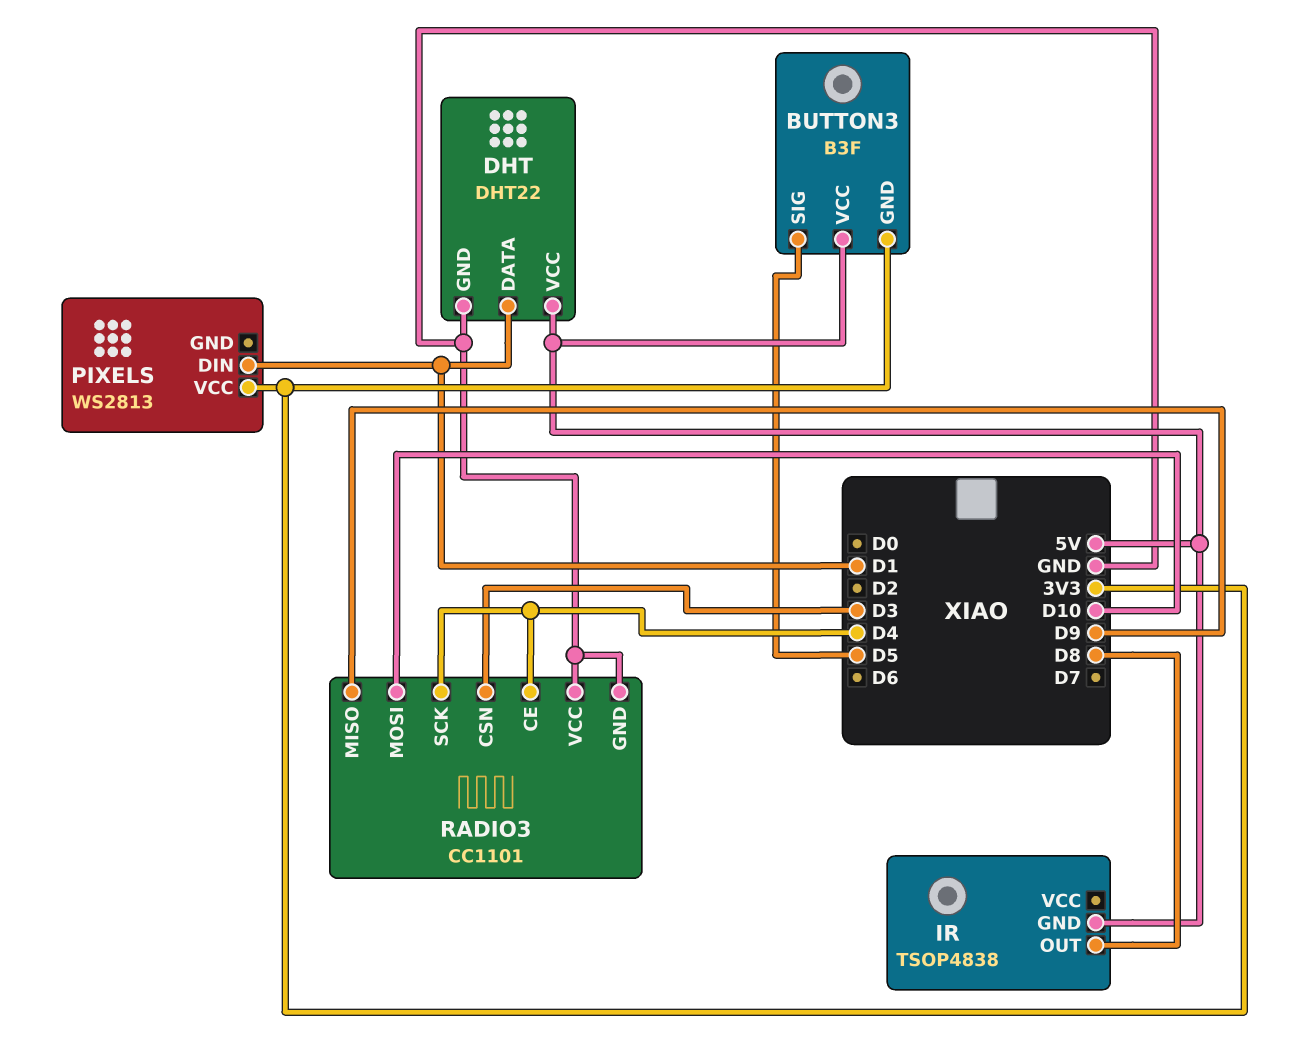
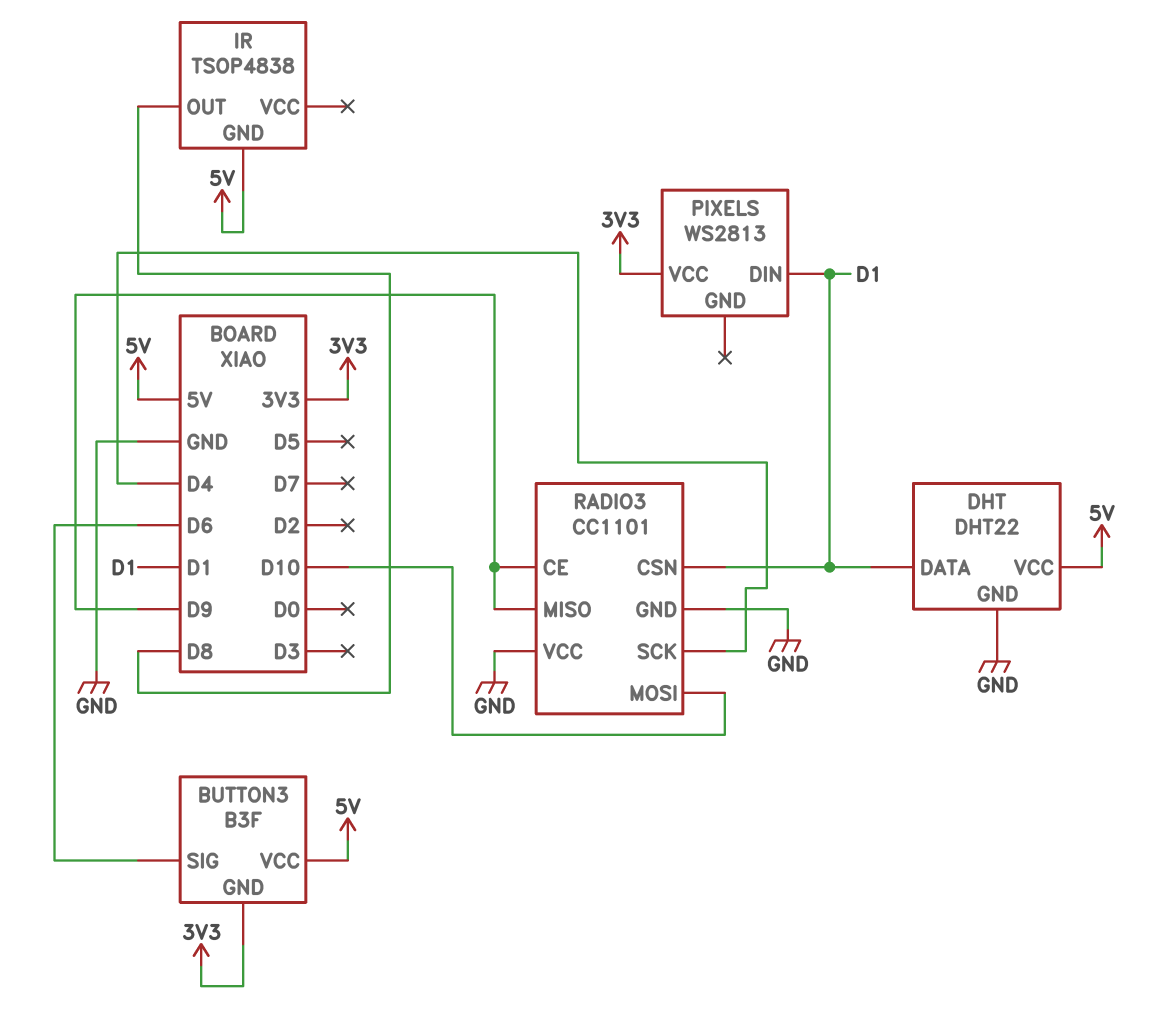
BUTTON3 pin SIG: D5 -> D6
RADIO3 pin CE: D4 -> D9
RADIO3 pin CSN: D3 -> D1

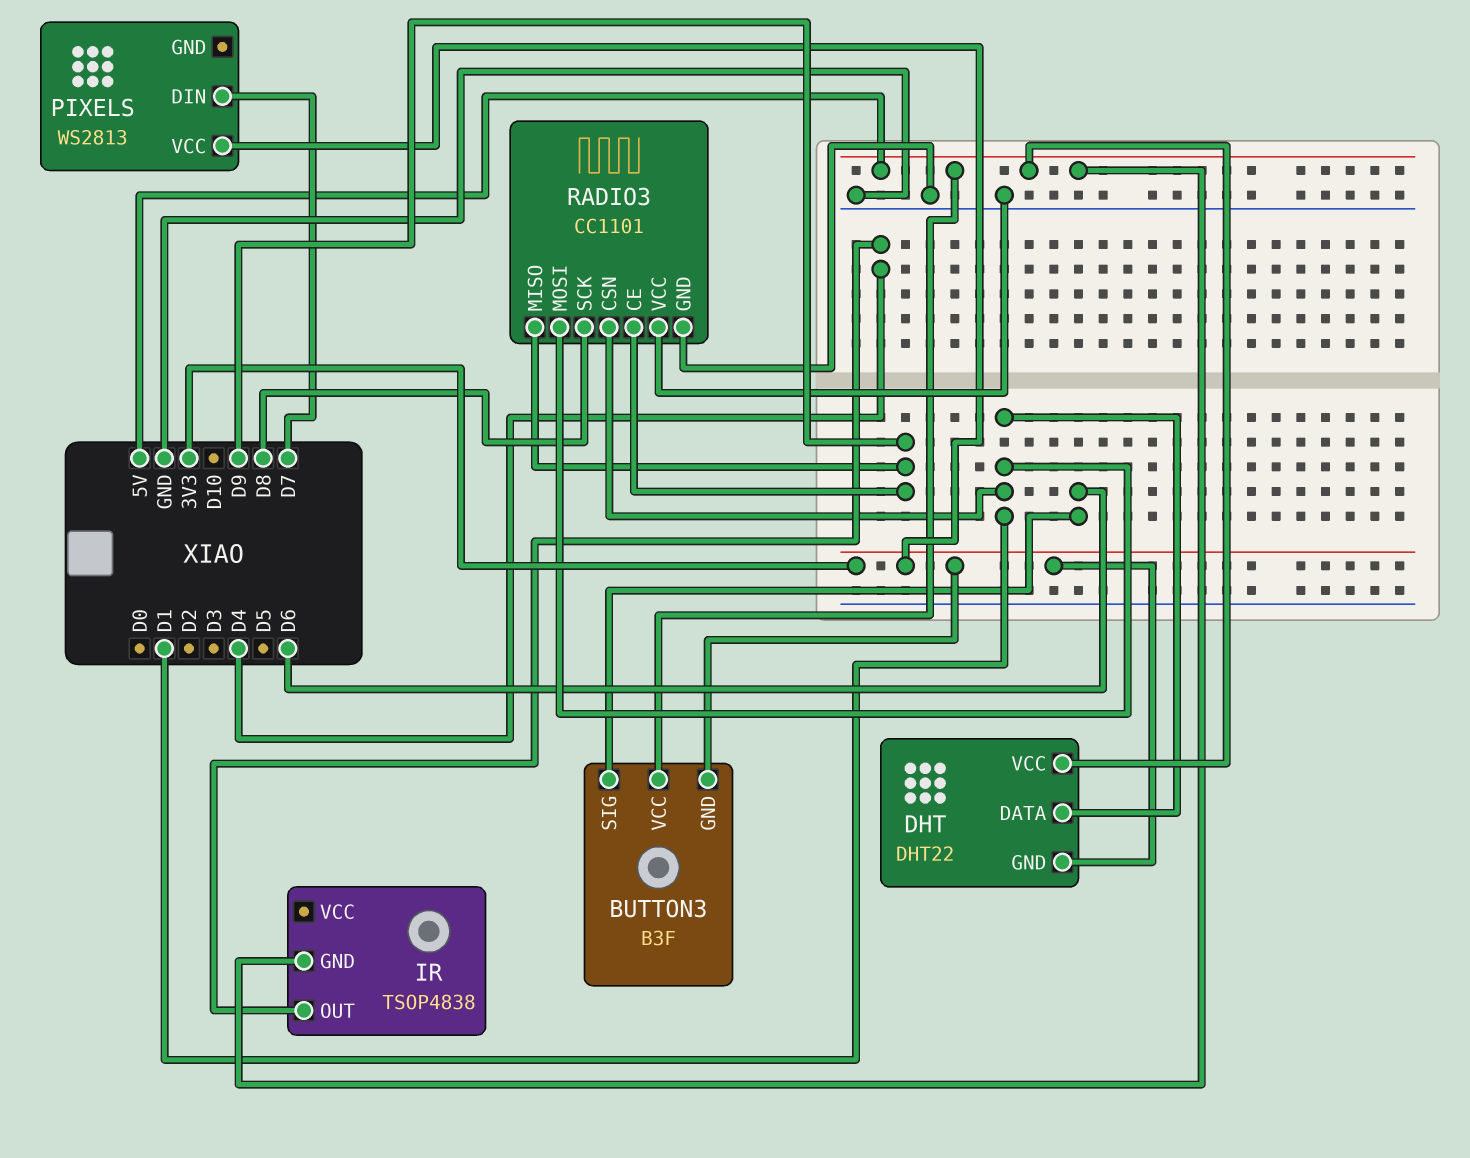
DHT pin GND: GND -> 3V3
IR pin OUT: D8 -> D4
PIXELS pin DIN: D1 -> D7
RADIO3 pin MOSI: D10 -> D1
RADIO3 pin SCK: D4 -> D8

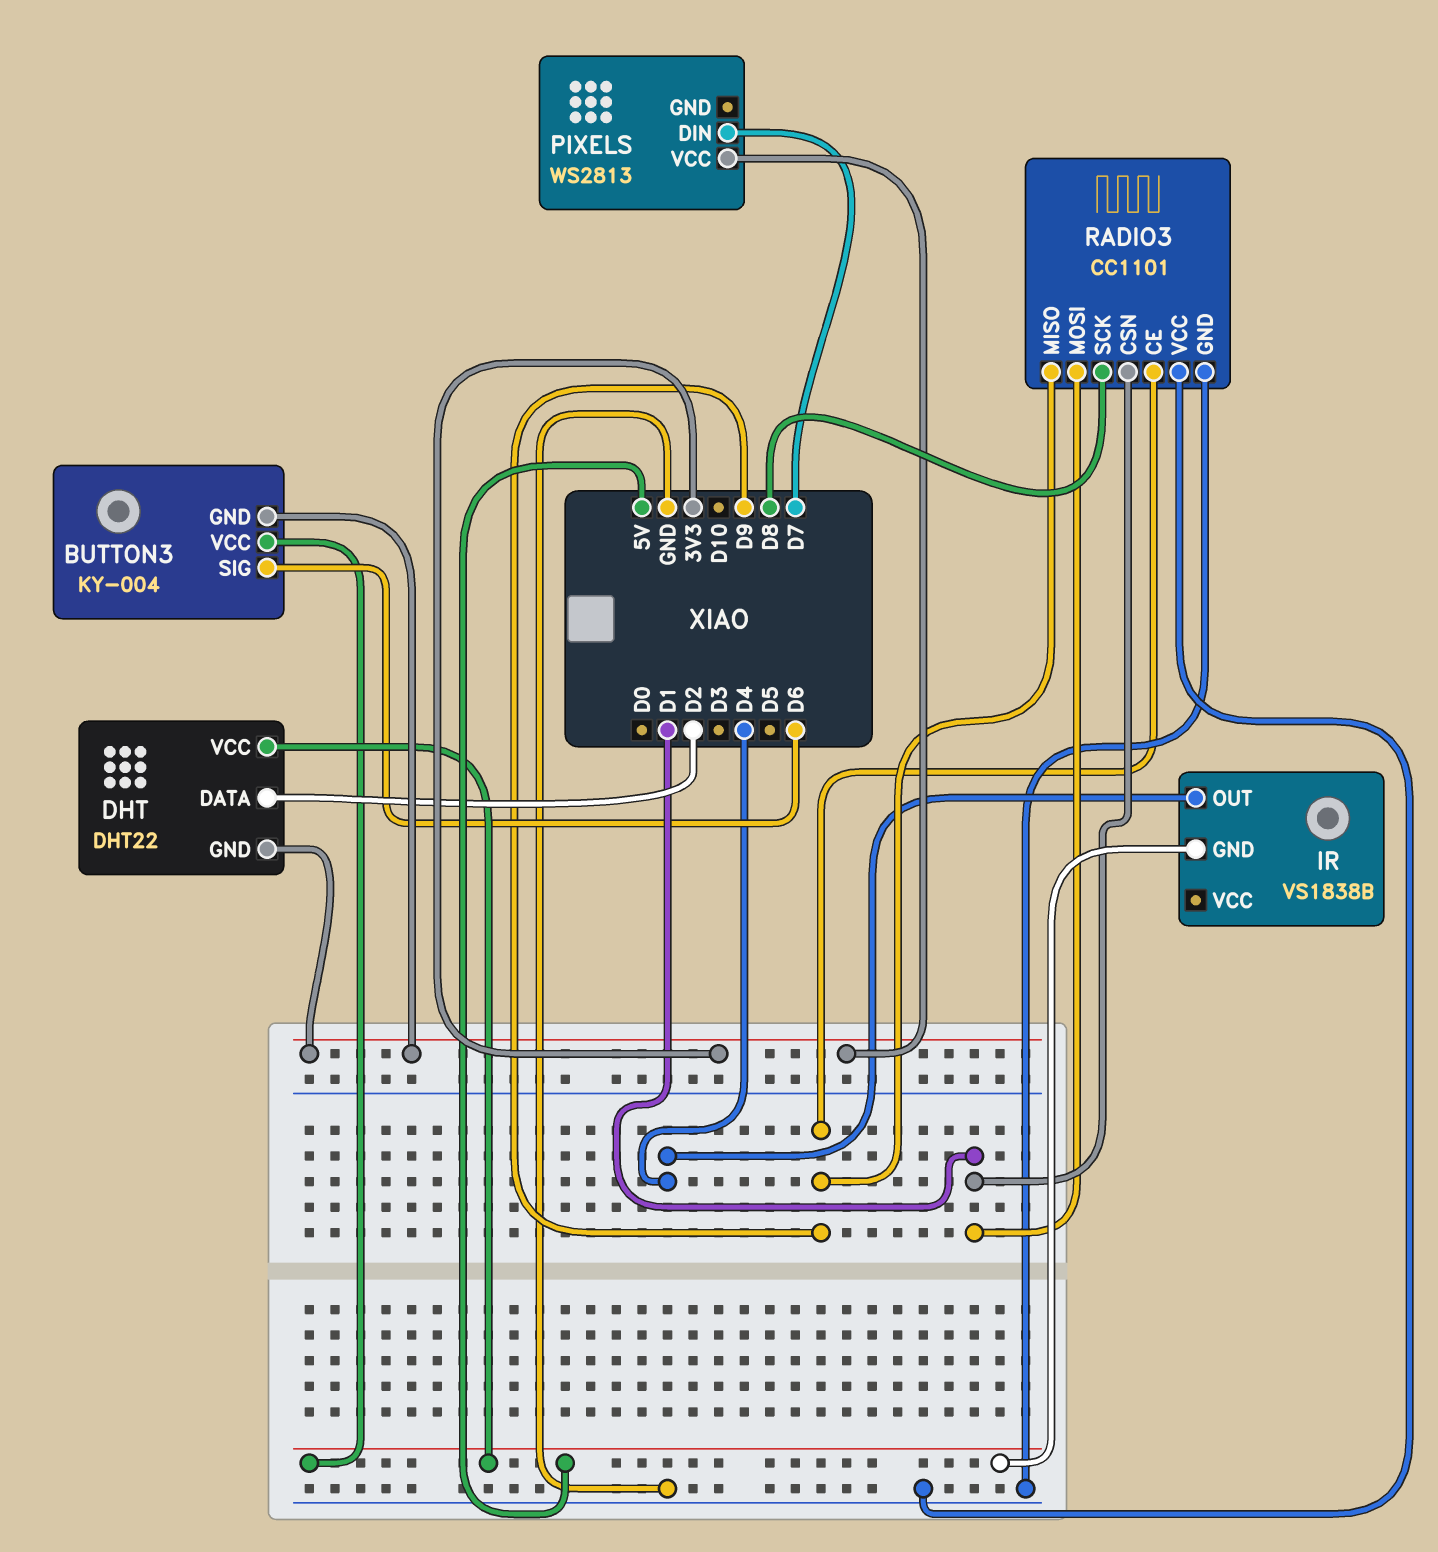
BUTTON3: B3F -> KY-004
DHT pin DATA: D1 -> D2
IR: TSOP4838 -> VS1838B

